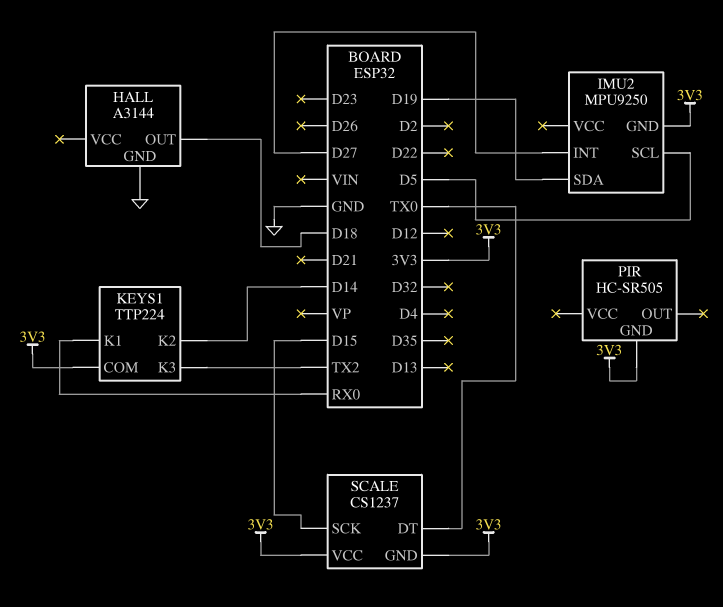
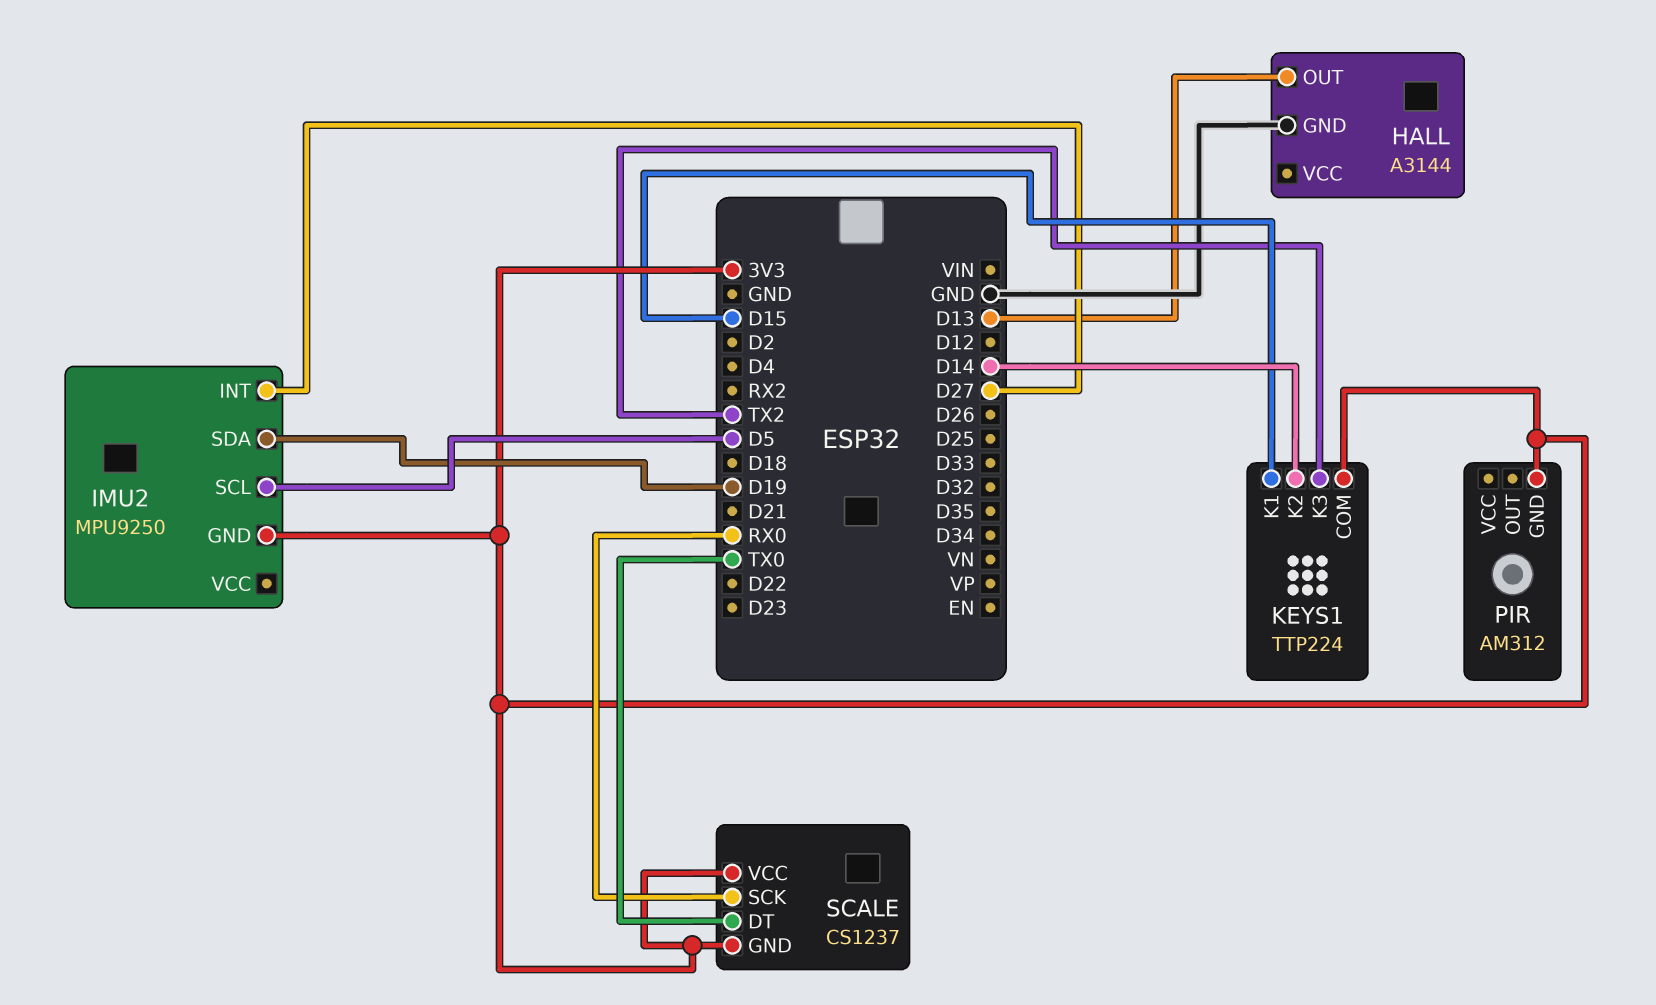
HALL pin OUT: D18 -> D13
KEYS1 pin K1: RX0 -> D15
PIR: HC-SR505 -> AM312
SCALE pin SCK: D15 -> RX0

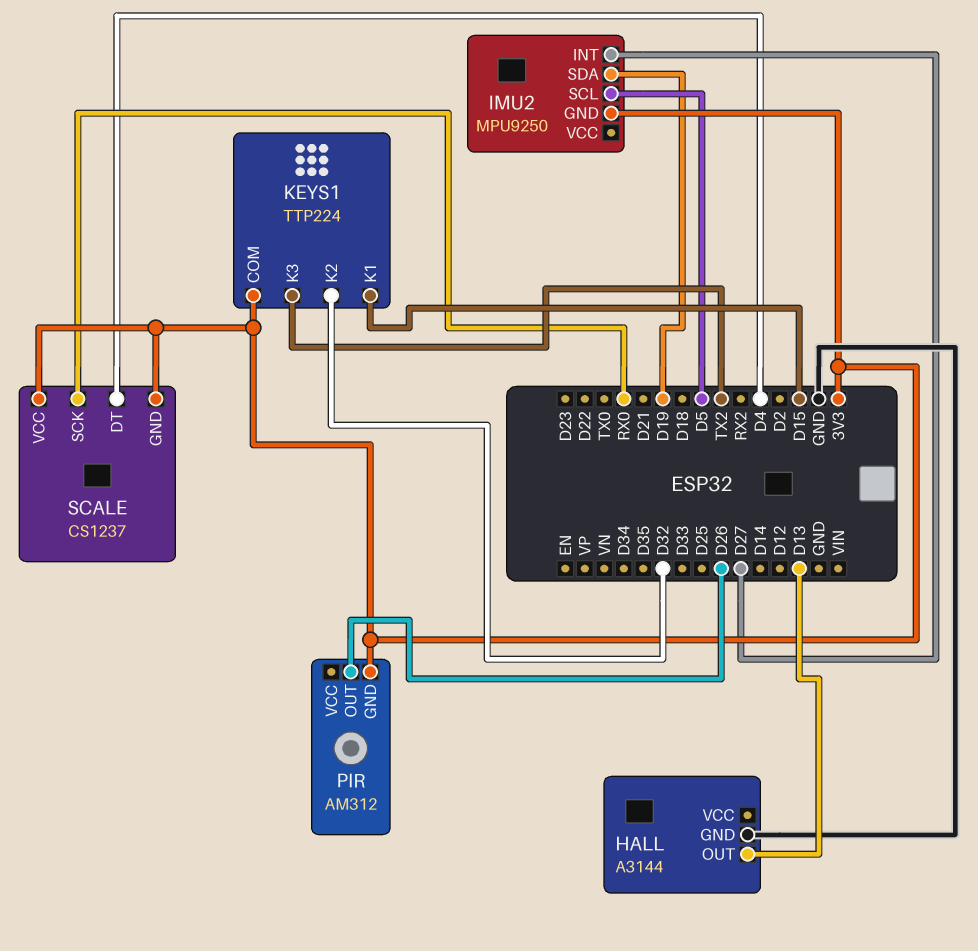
KEYS1 pin K2: D14 -> D32
PIR pin OUT: none -> D26
SCALE pin DT: TX0 -> D4

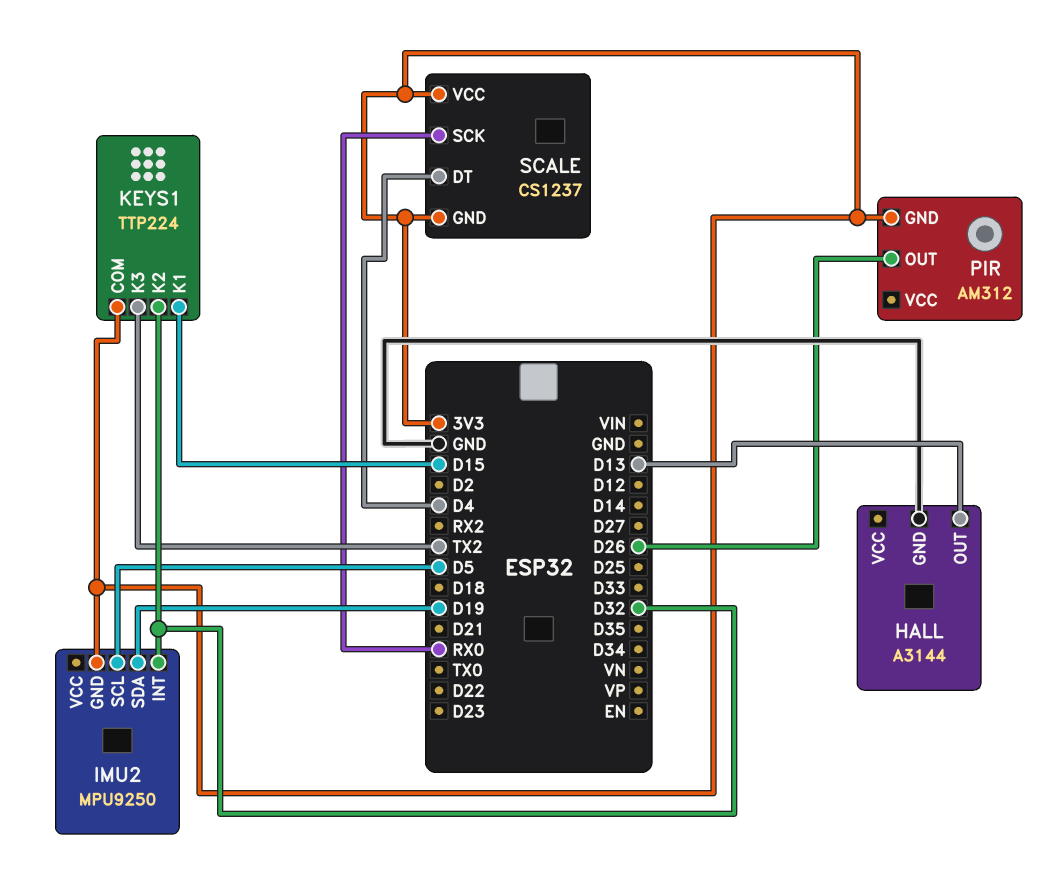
IMU2 pin INT: D27 -> D32

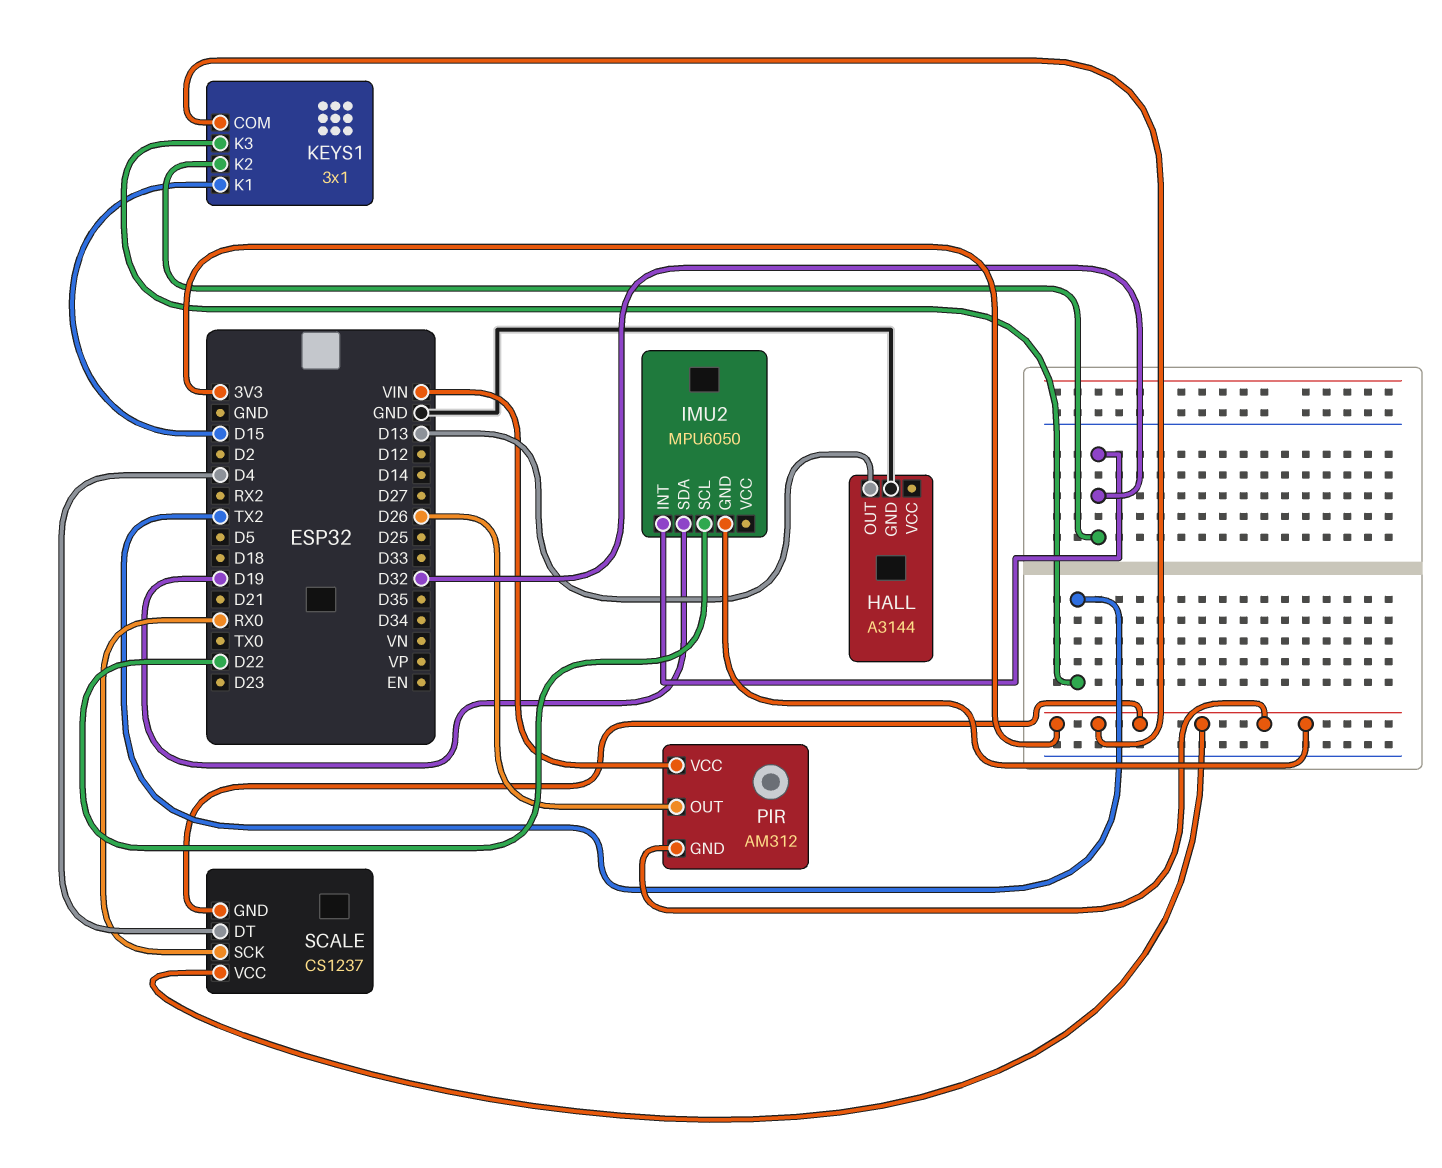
IMU2: MPU9250 -> MPU6050
IMU2 pin SCL: D5 -> D22
KEYS1: TTP224 -> 3x1
PIR pin VCC: none -> VIN

